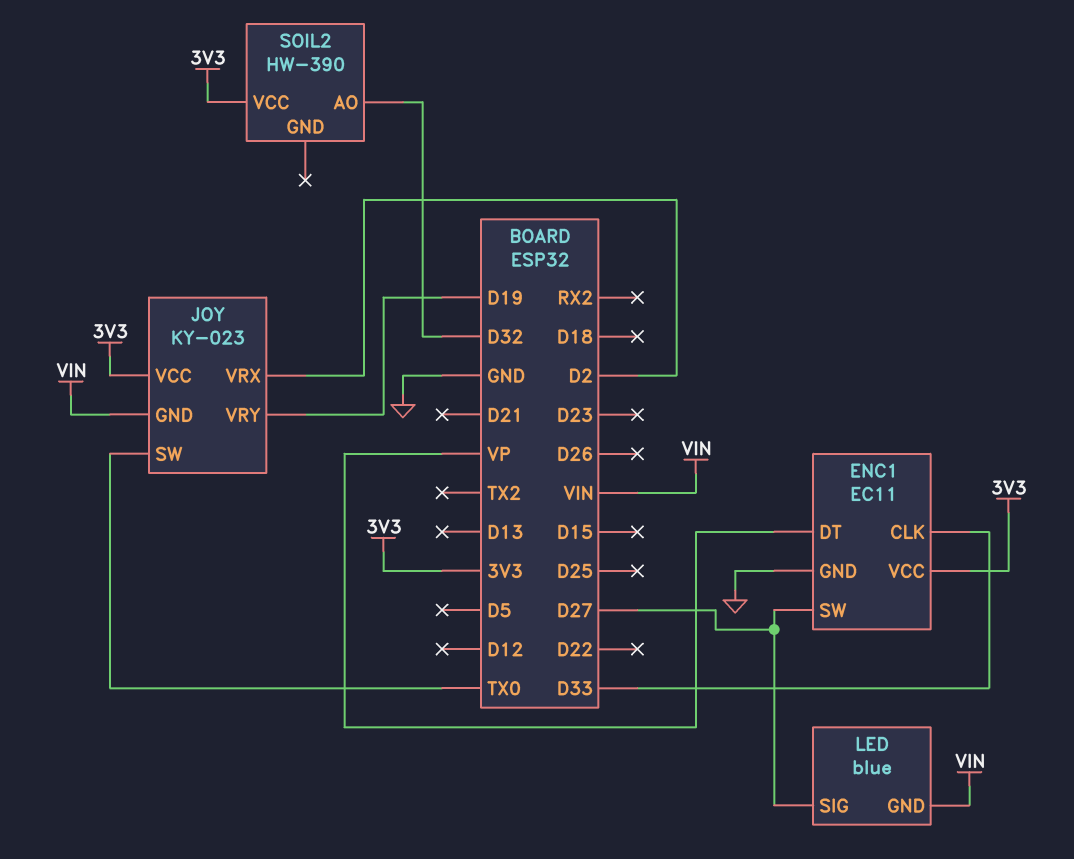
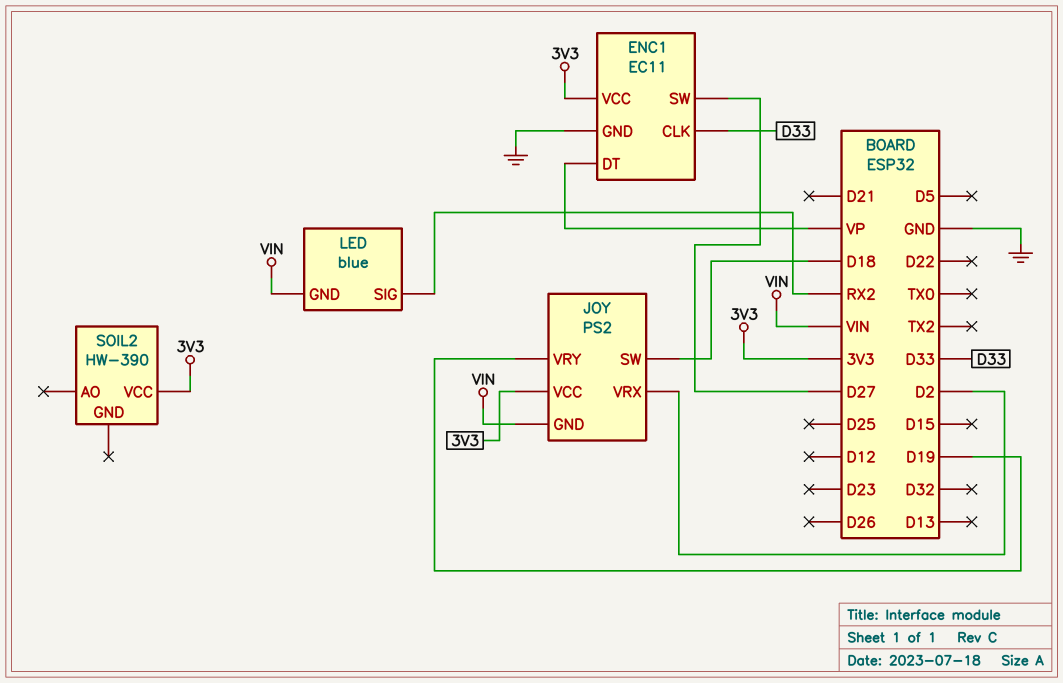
JOY: KY-023 -> PS2
JOY pin SW: TX0 -> D18
LED pin SIG: D27 -> RX2
SOIL2 pin AO: D32 -> none

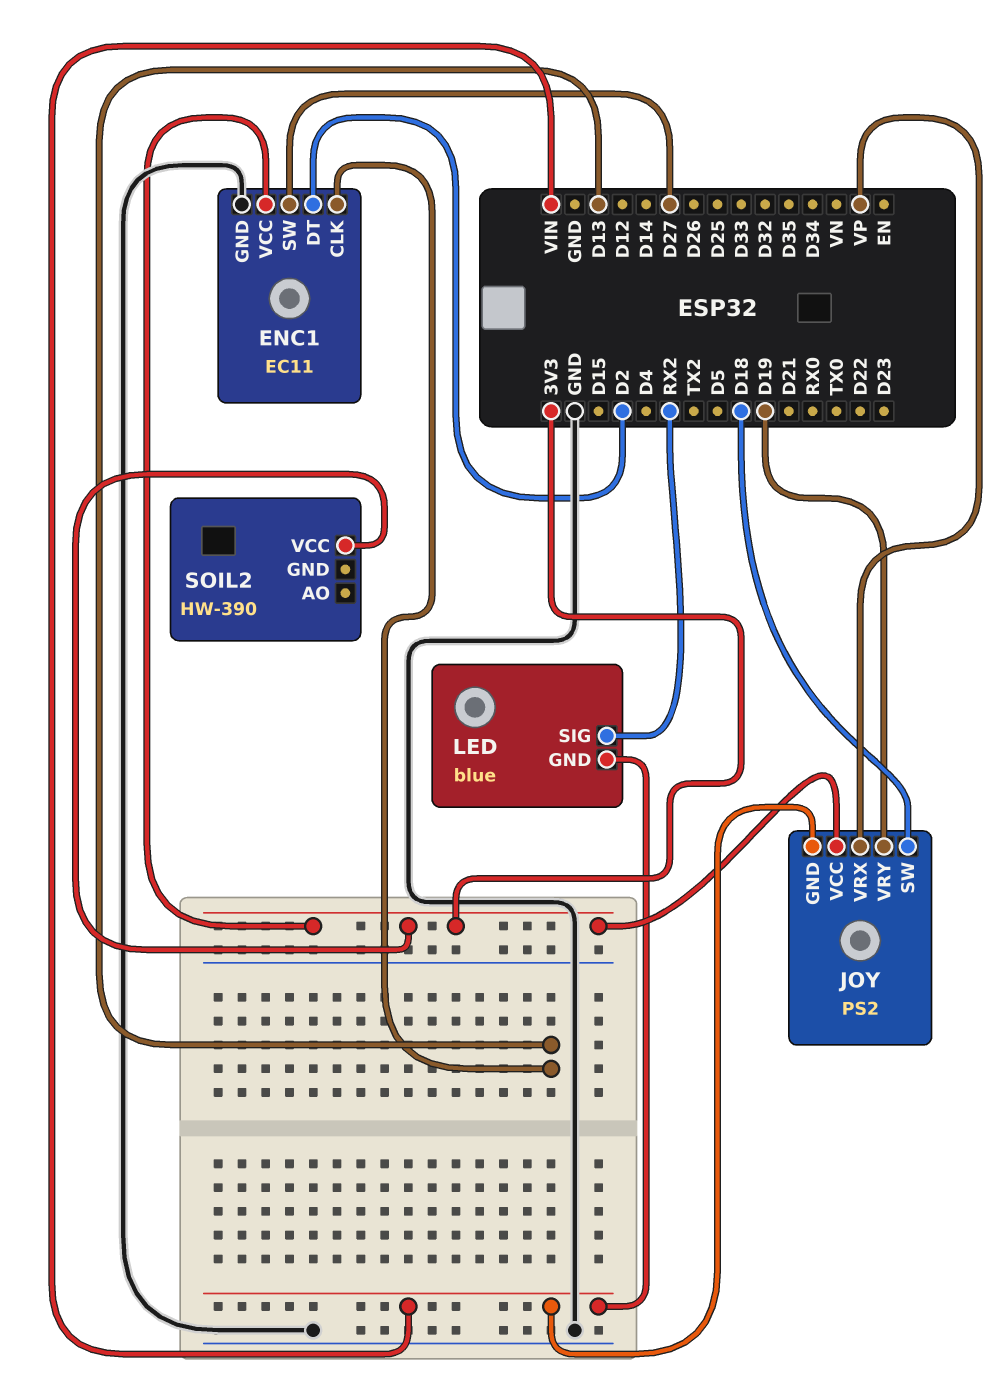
ENC1 pin CLK: D33 -> D13
ENC1 pin DT: VP -> D2
JOY pin VRX: D2 -> VP

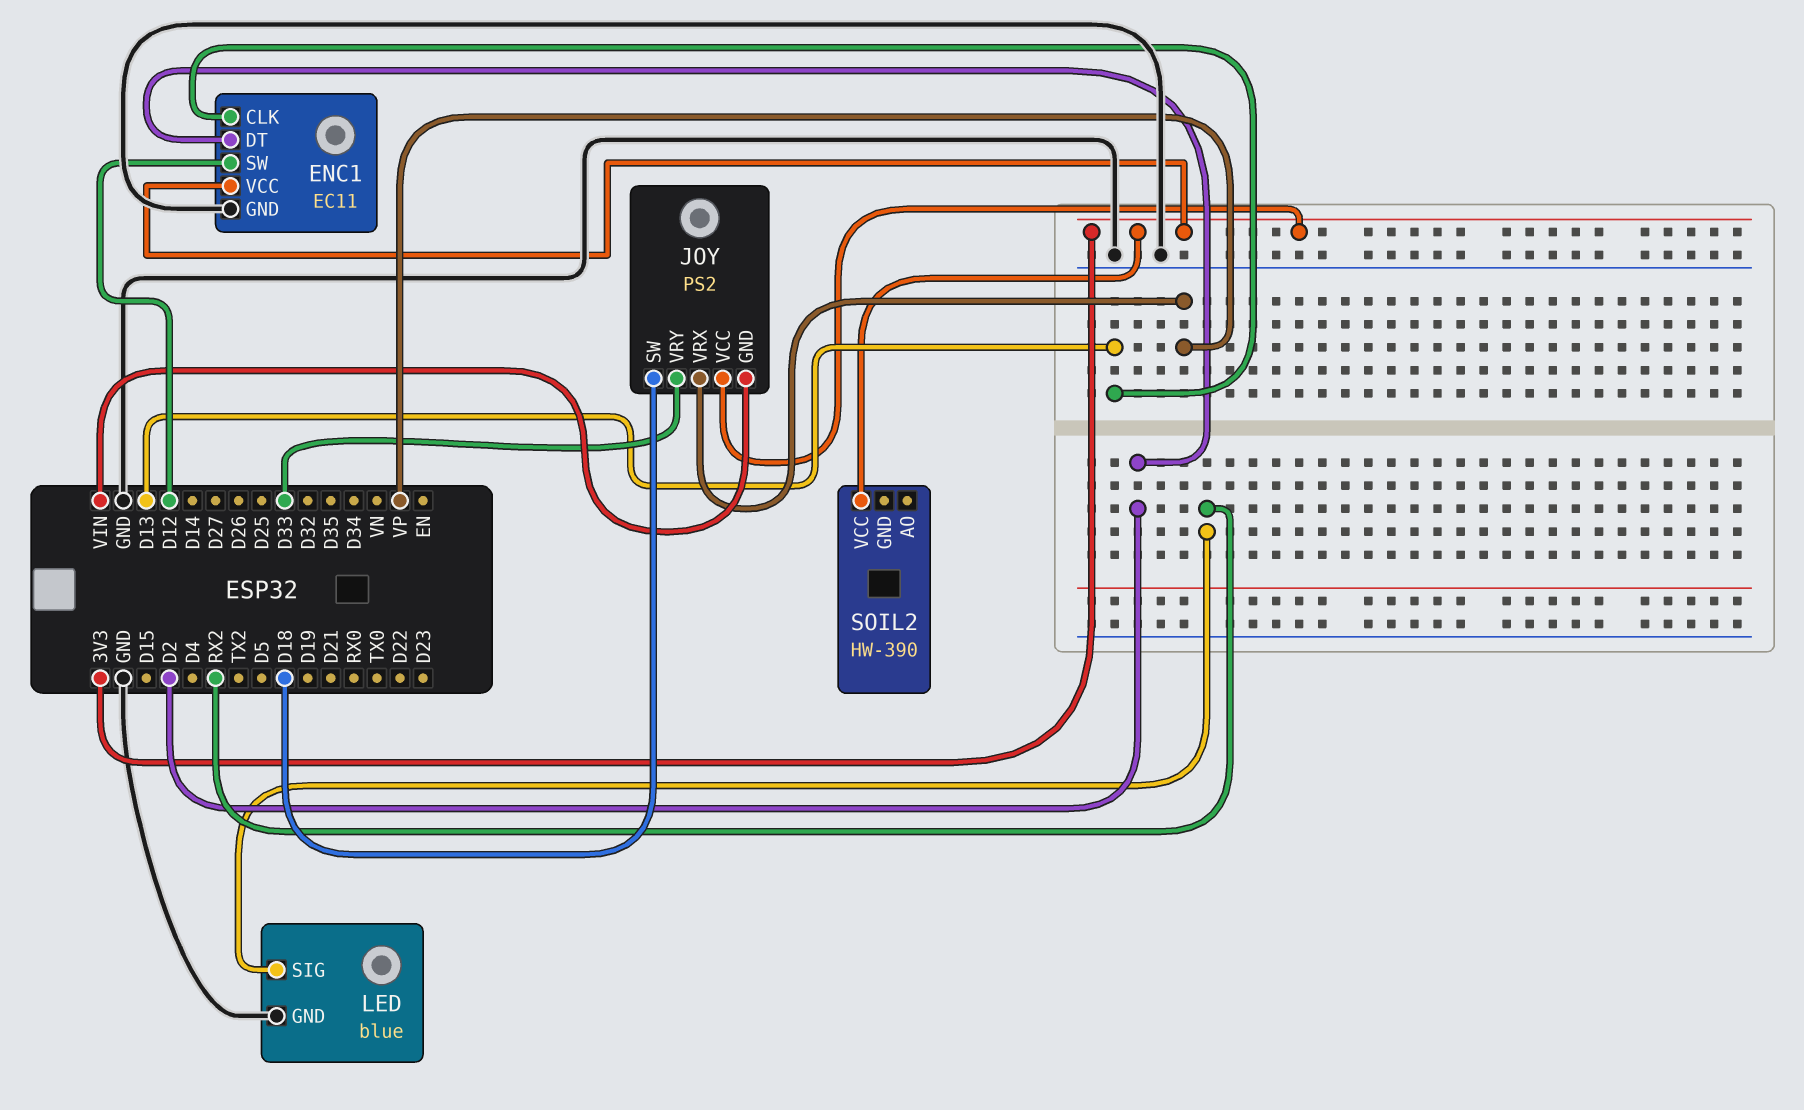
ENC1 pin SW: D27 -> D12
JOY pin VRY: D19 -> D33
LED pin GND: VIN -> GND

